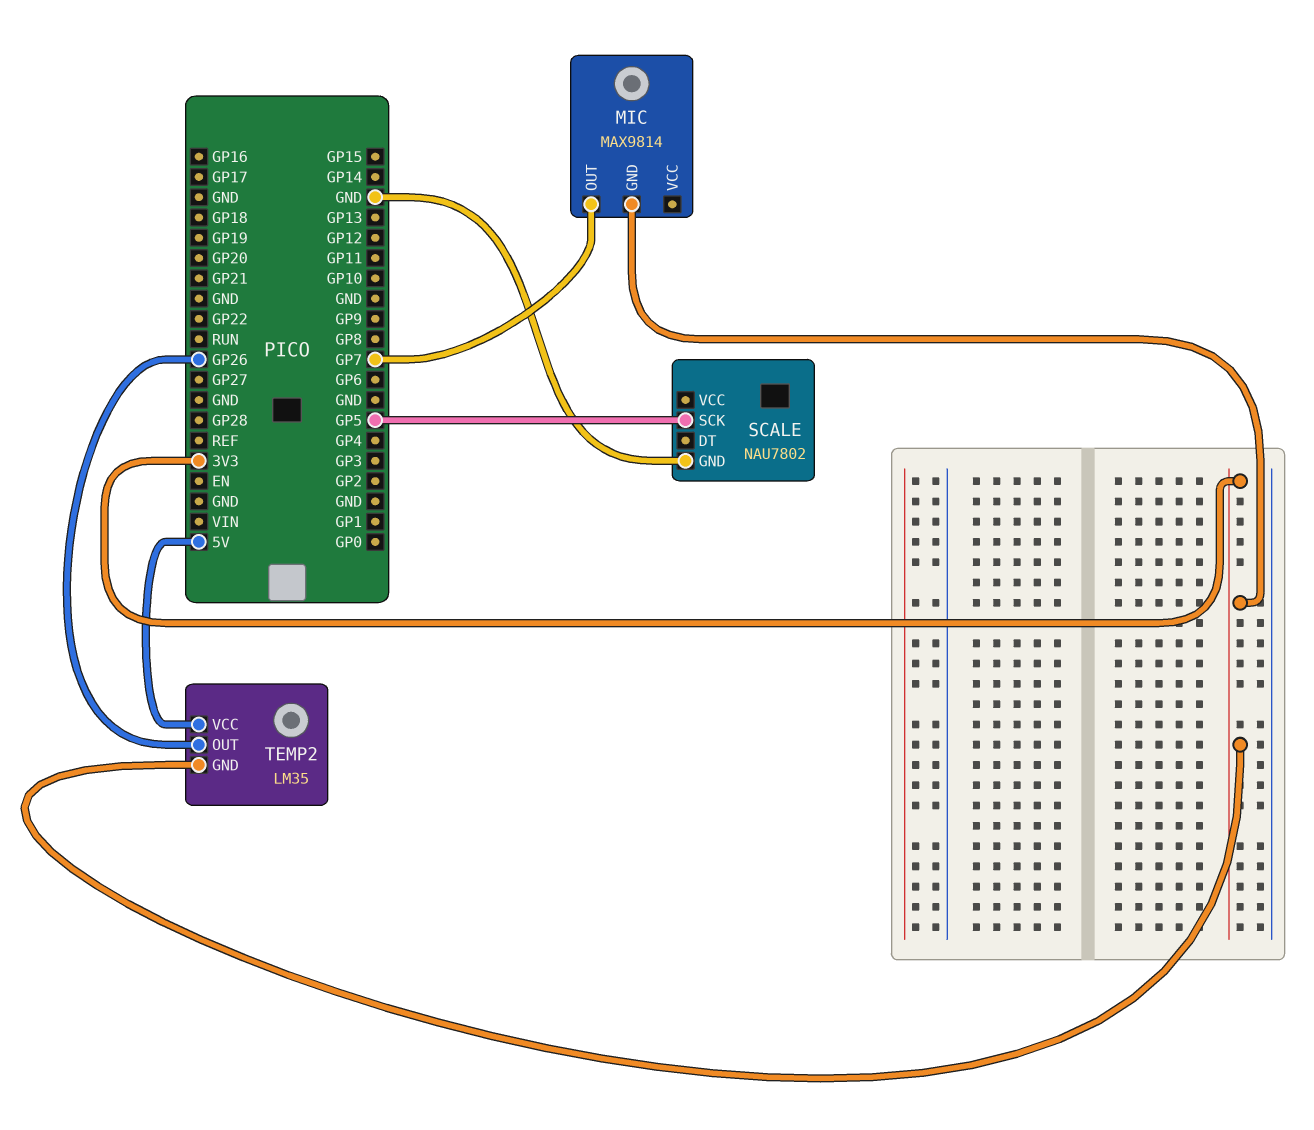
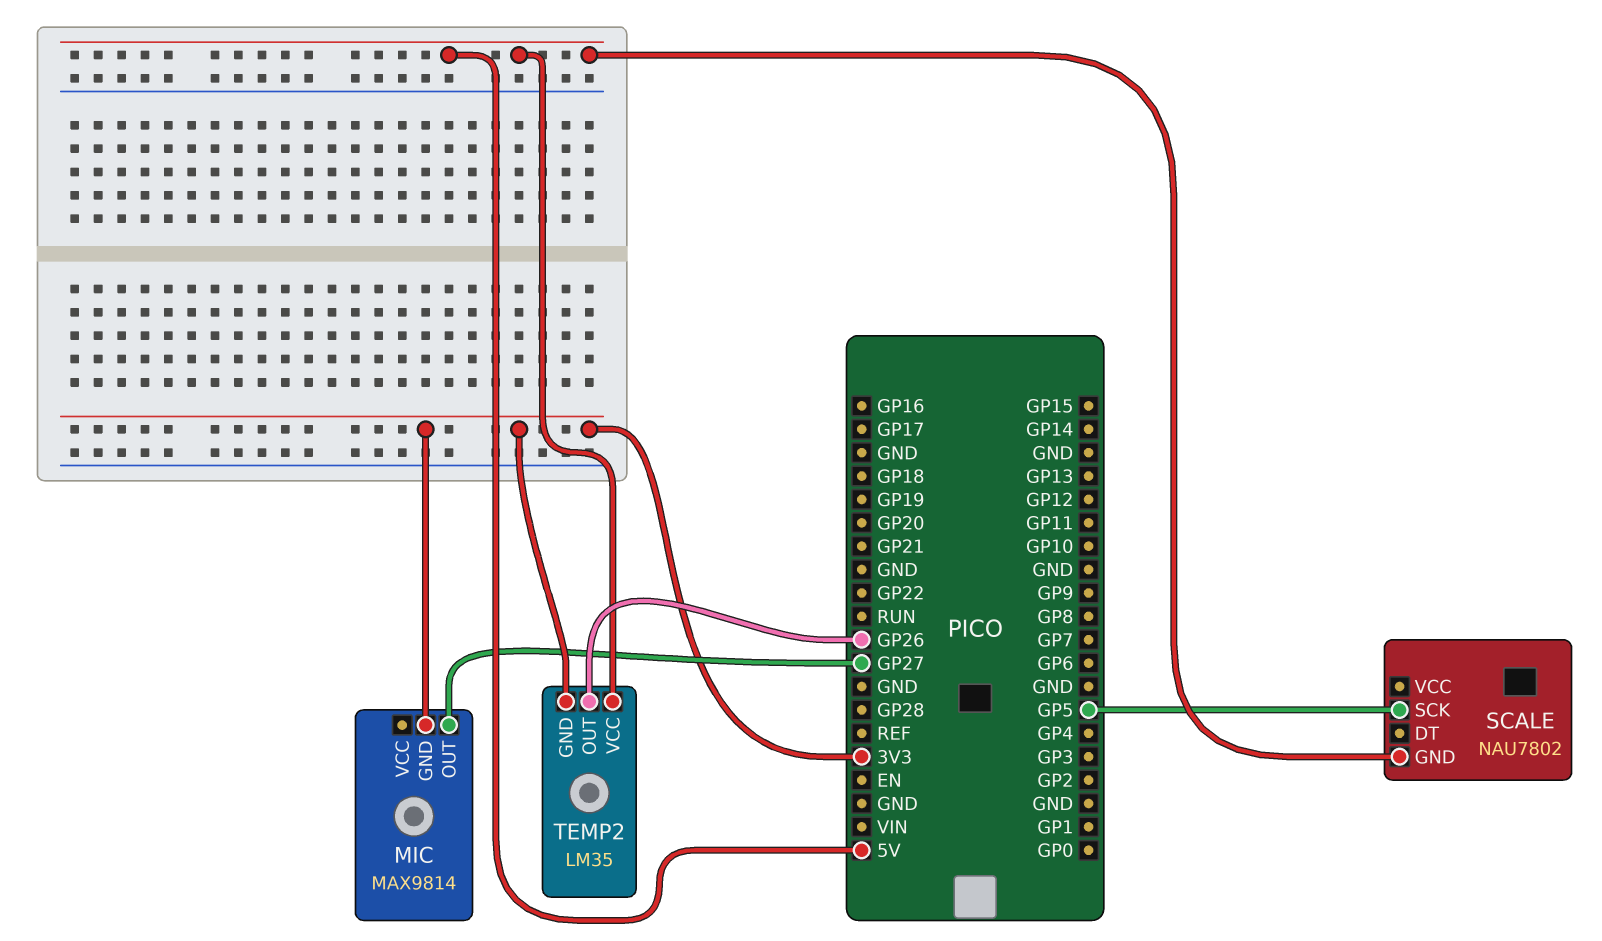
MIC pin OUT: GP7 -> GP27
SCALE pin GND: GND -> 5V

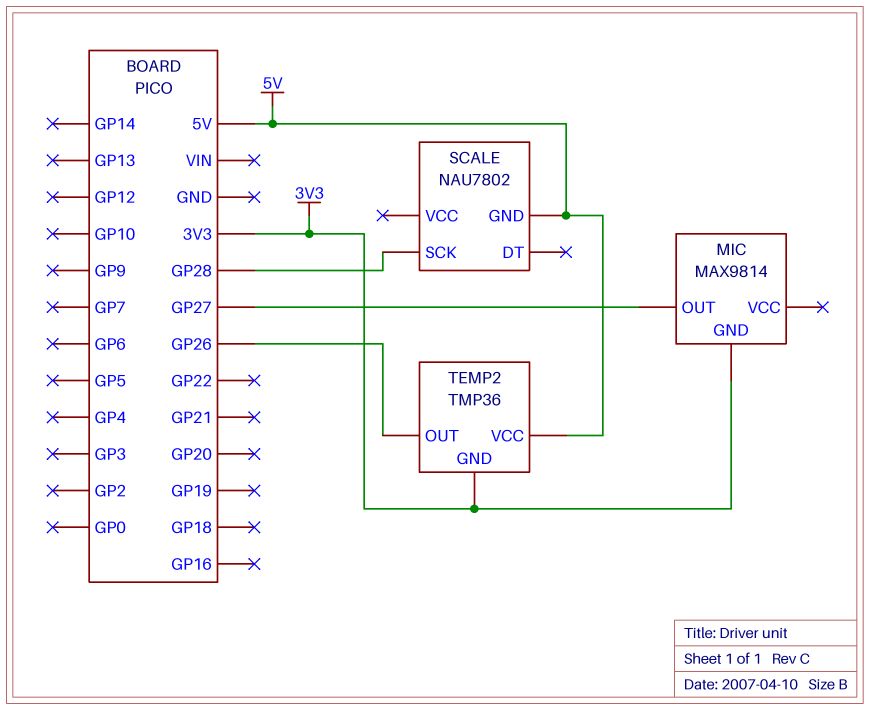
SCALE pin SCK: GP5 -> GP28
TEMP2: LM35 -> TMP36

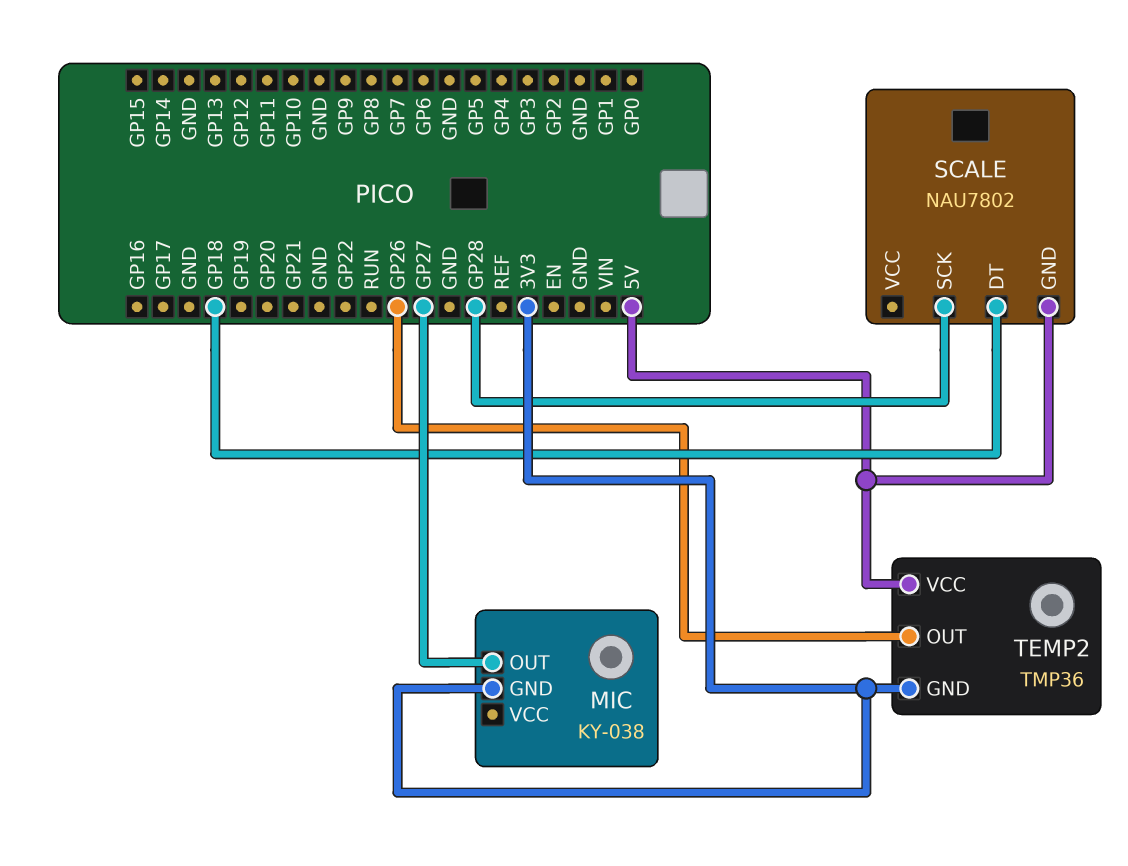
MIC: MAX9814 -> KY-038
SCALE pin DT: none -> GP18

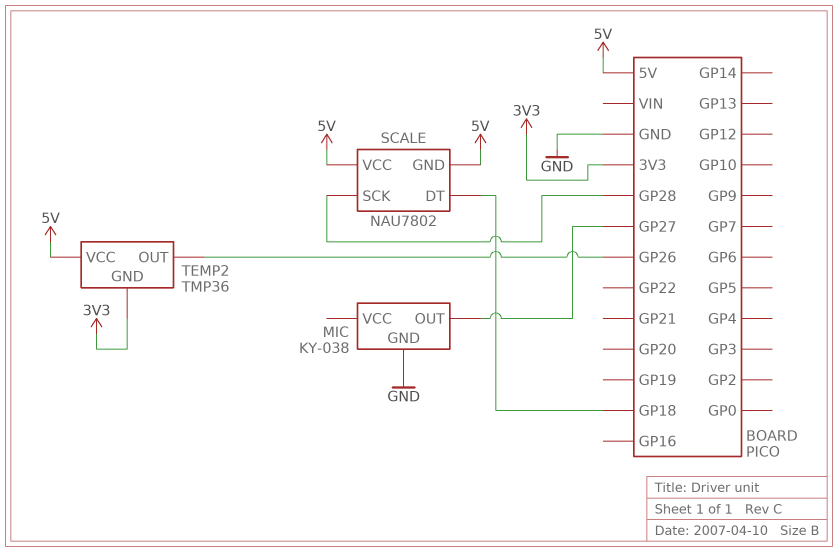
MIC pin GND: 3V3 -> GND
SCALE pin VCC: none -> 5V

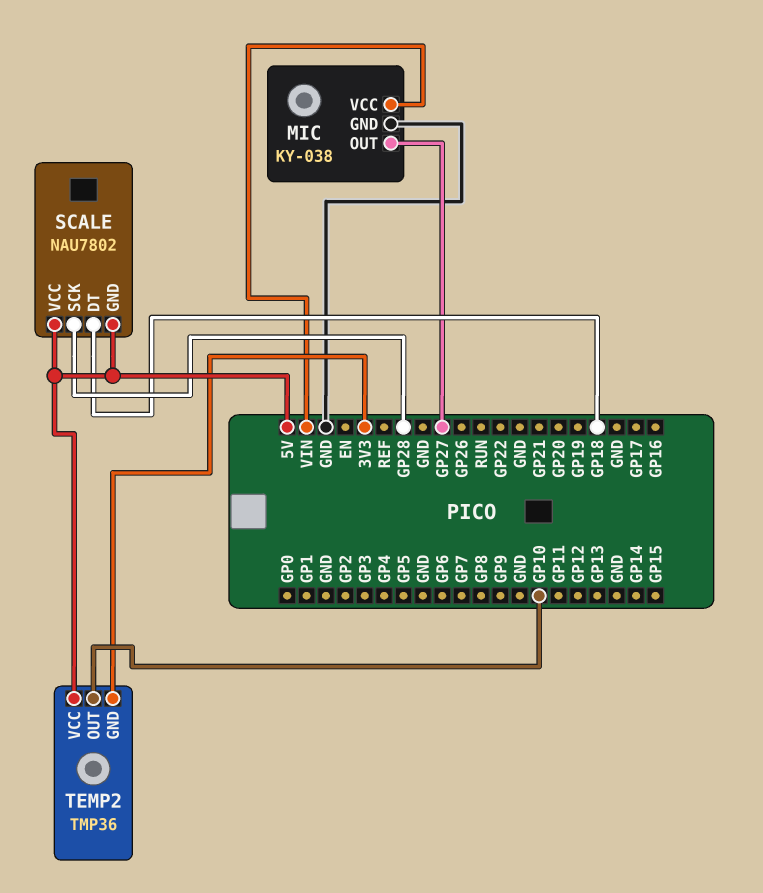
MIC pin VCC: none -> VIN
TEMP2 pin OUT: GP26 -> GP10

